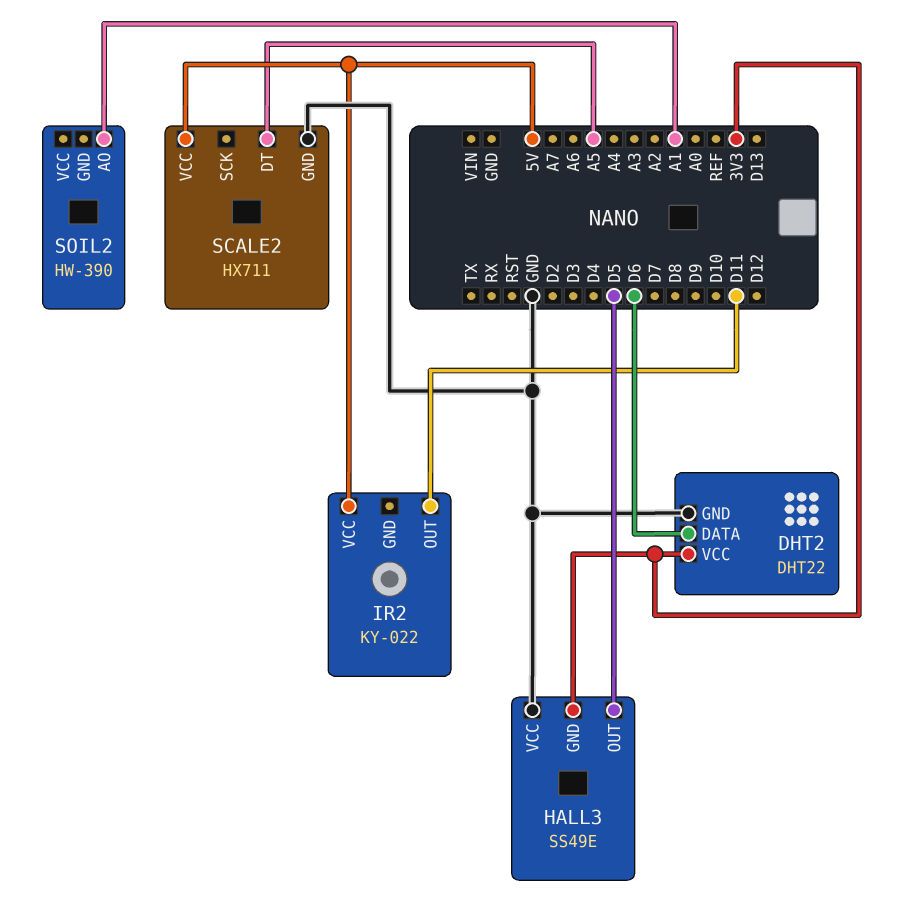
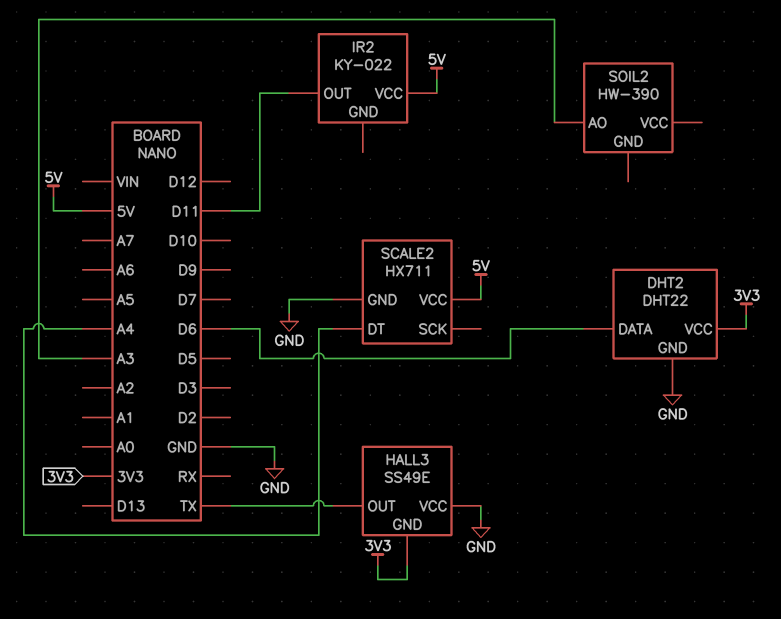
HALL3 pin OUT: D5 -> TX
SCALE2 pin DT: A5 -> A4
SOIL2 pin AO: A1 -> A3

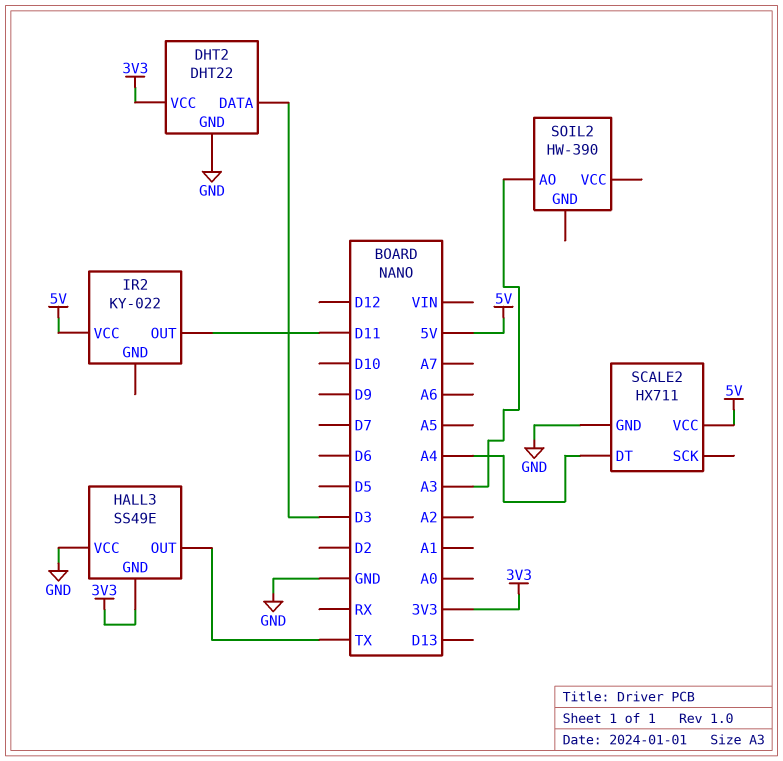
DHT2 pin DATA: D6 -> D3

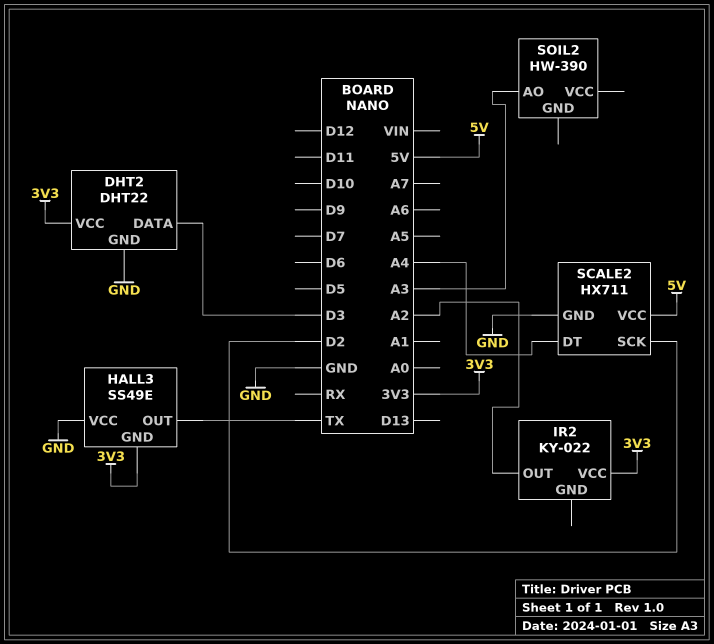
IR2 pin OUT: D11 -> A2
IR2 pin VCC: 5V -> 3V3
SCALE2 pin SCK: none -> D2

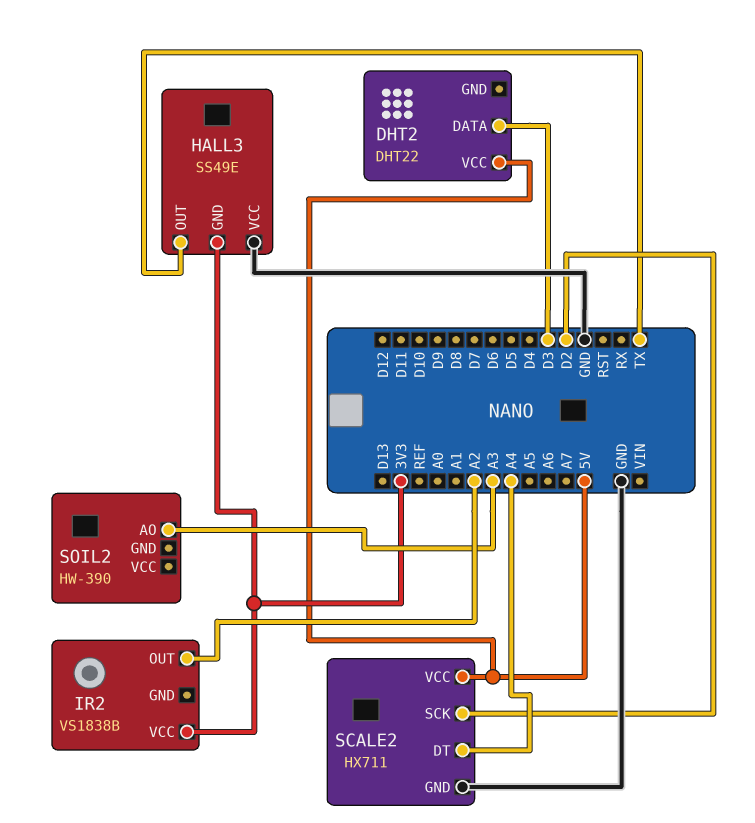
DHT2 pin GND: GND -> none
DHT2 pin VCC: 3V3 -> 5V
IR2: KY-022 -> VS1838B

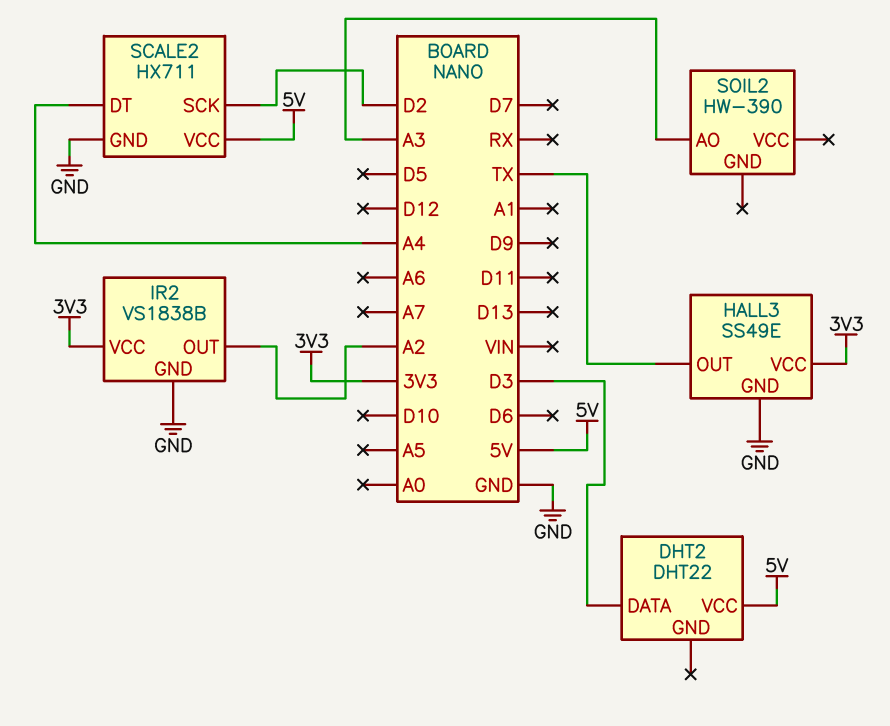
HALL3 pin GND: 3V3 -> GND
HALL3 pin VCC: GND -> 3V3
IR2 pin GND: none -> GND

